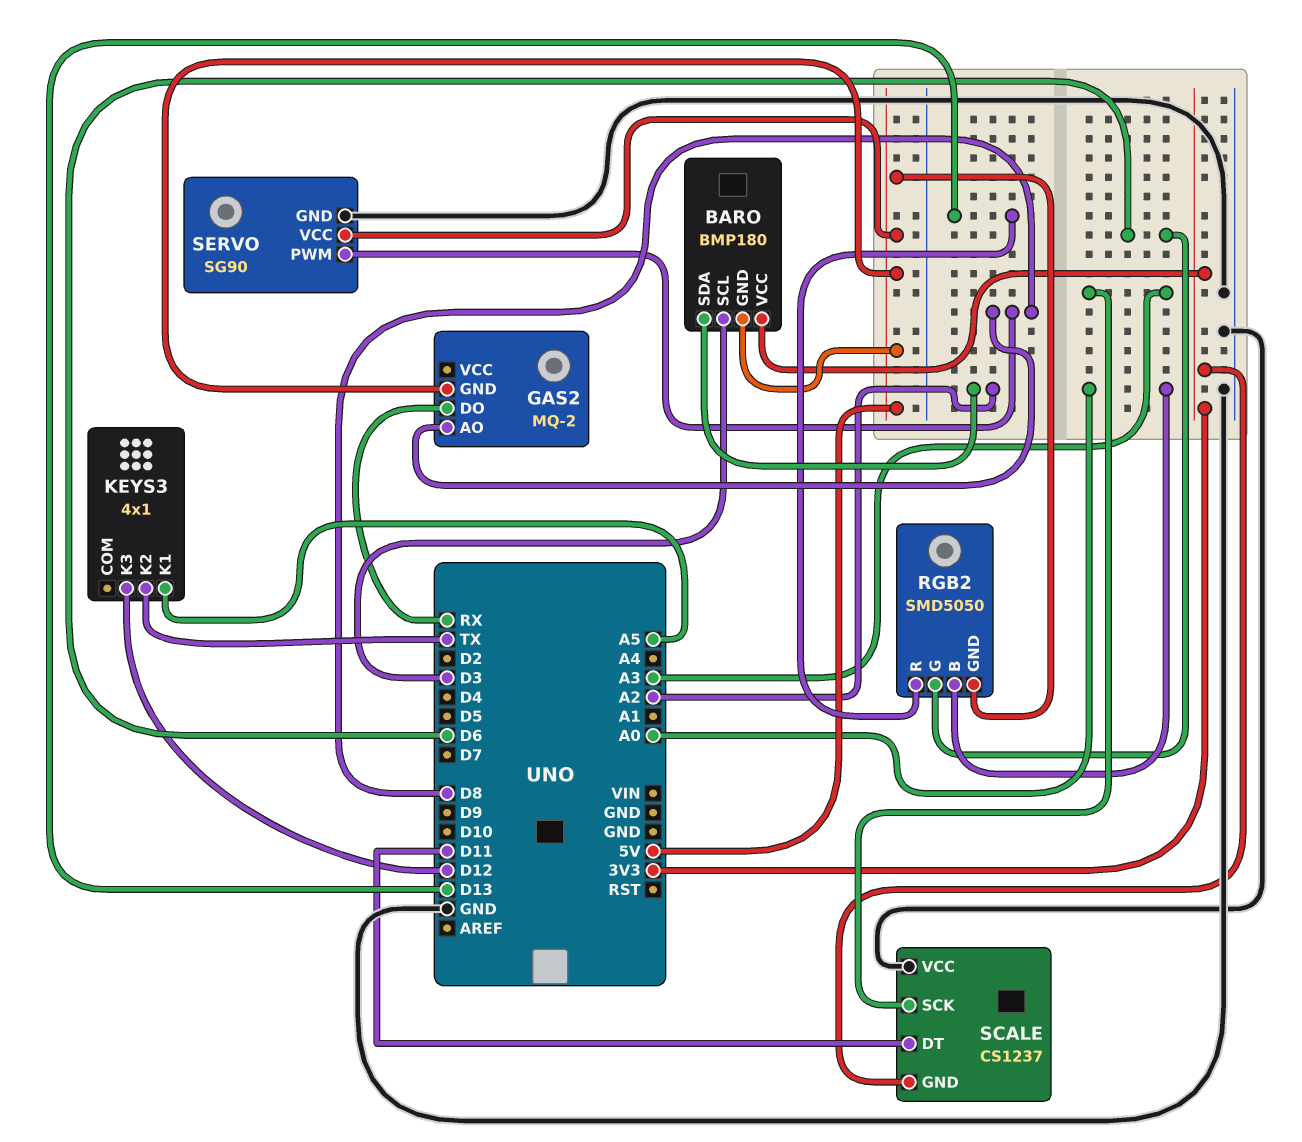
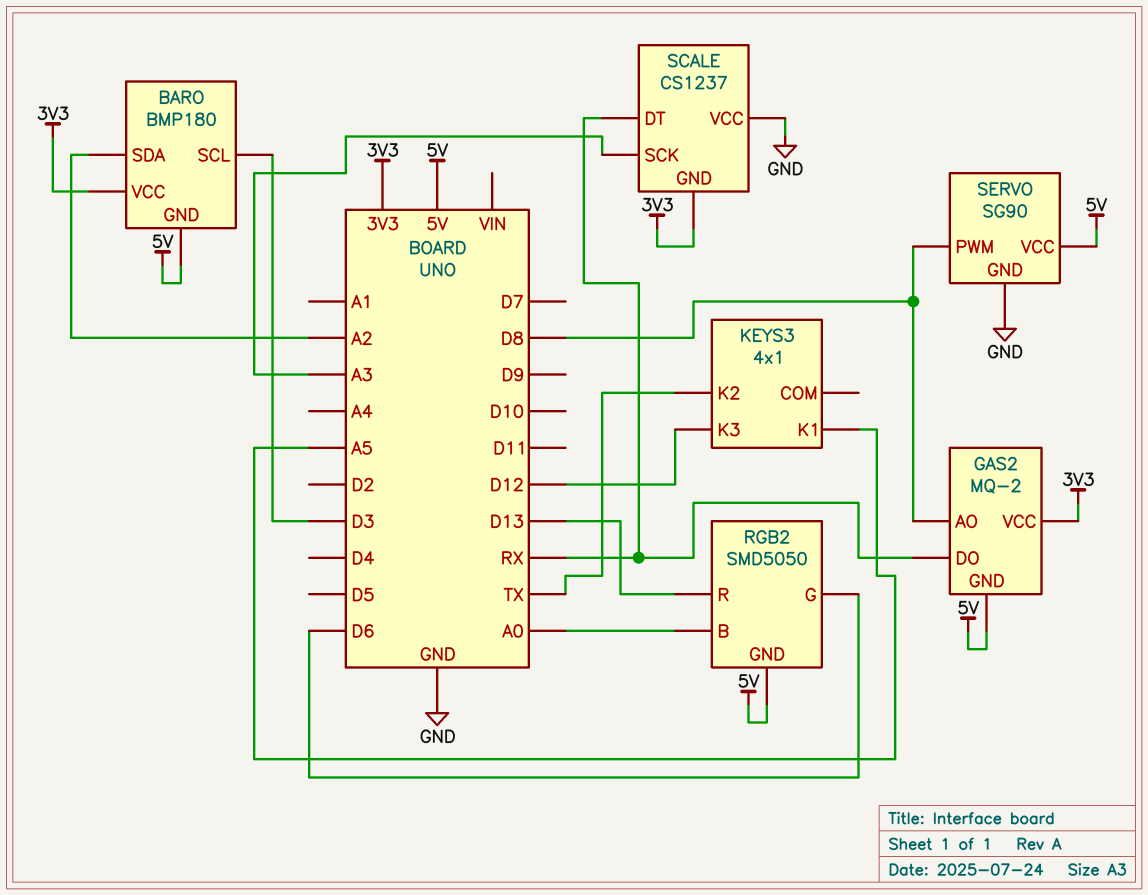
GAS2 pin VCC: none -> 3V3
SCALE pin DT: D11 -> RX

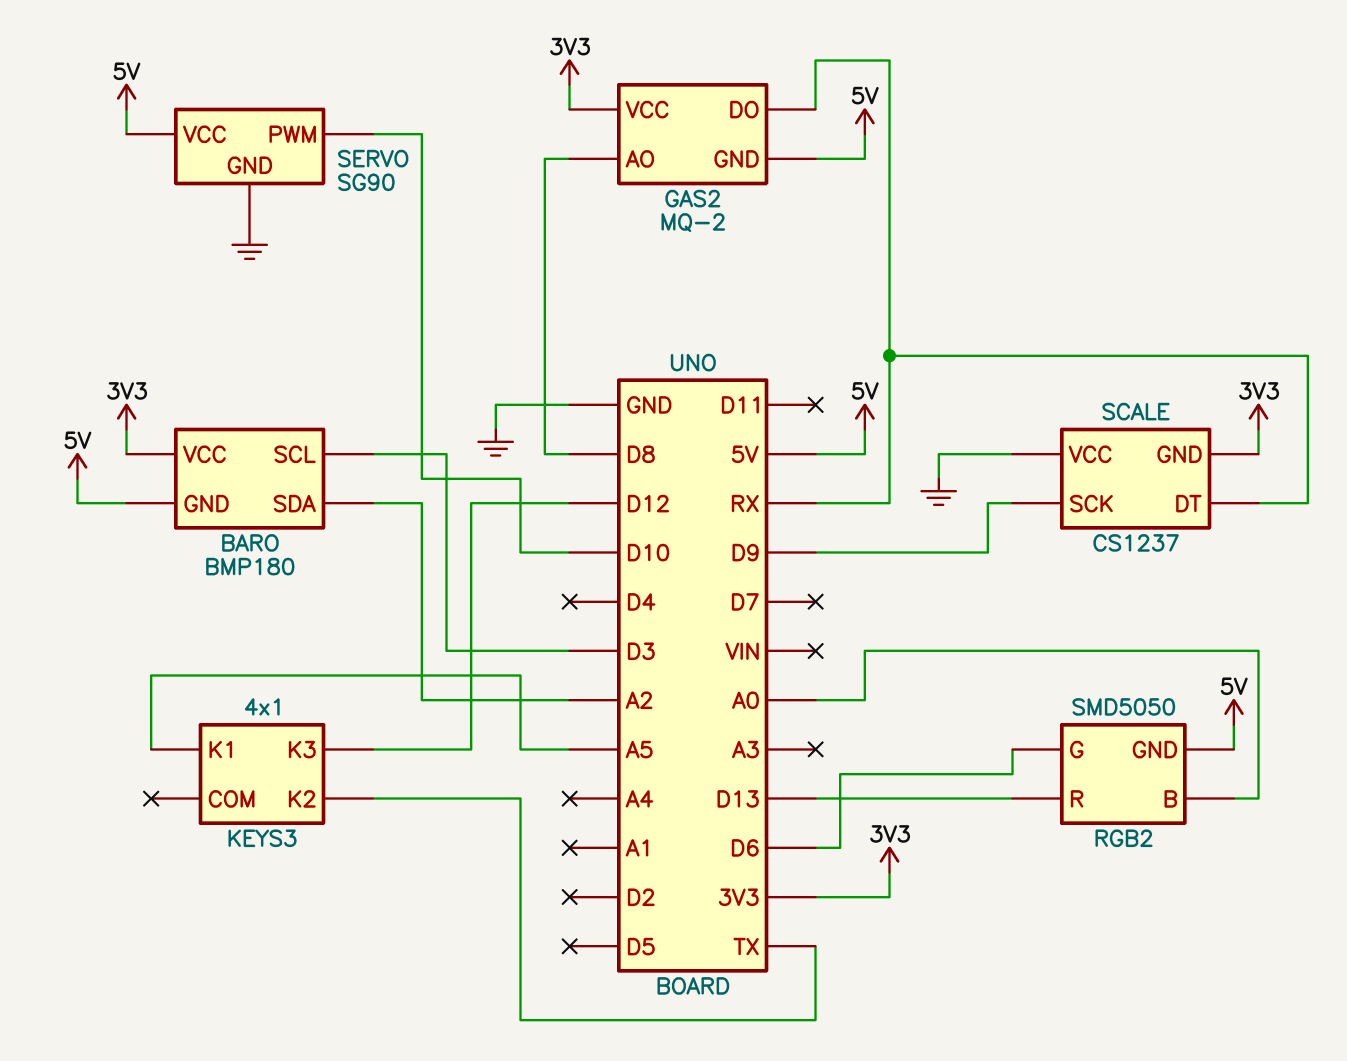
SCALE pin SCK: A3 -> D9
SERVO pin PWM: D8 -> D10

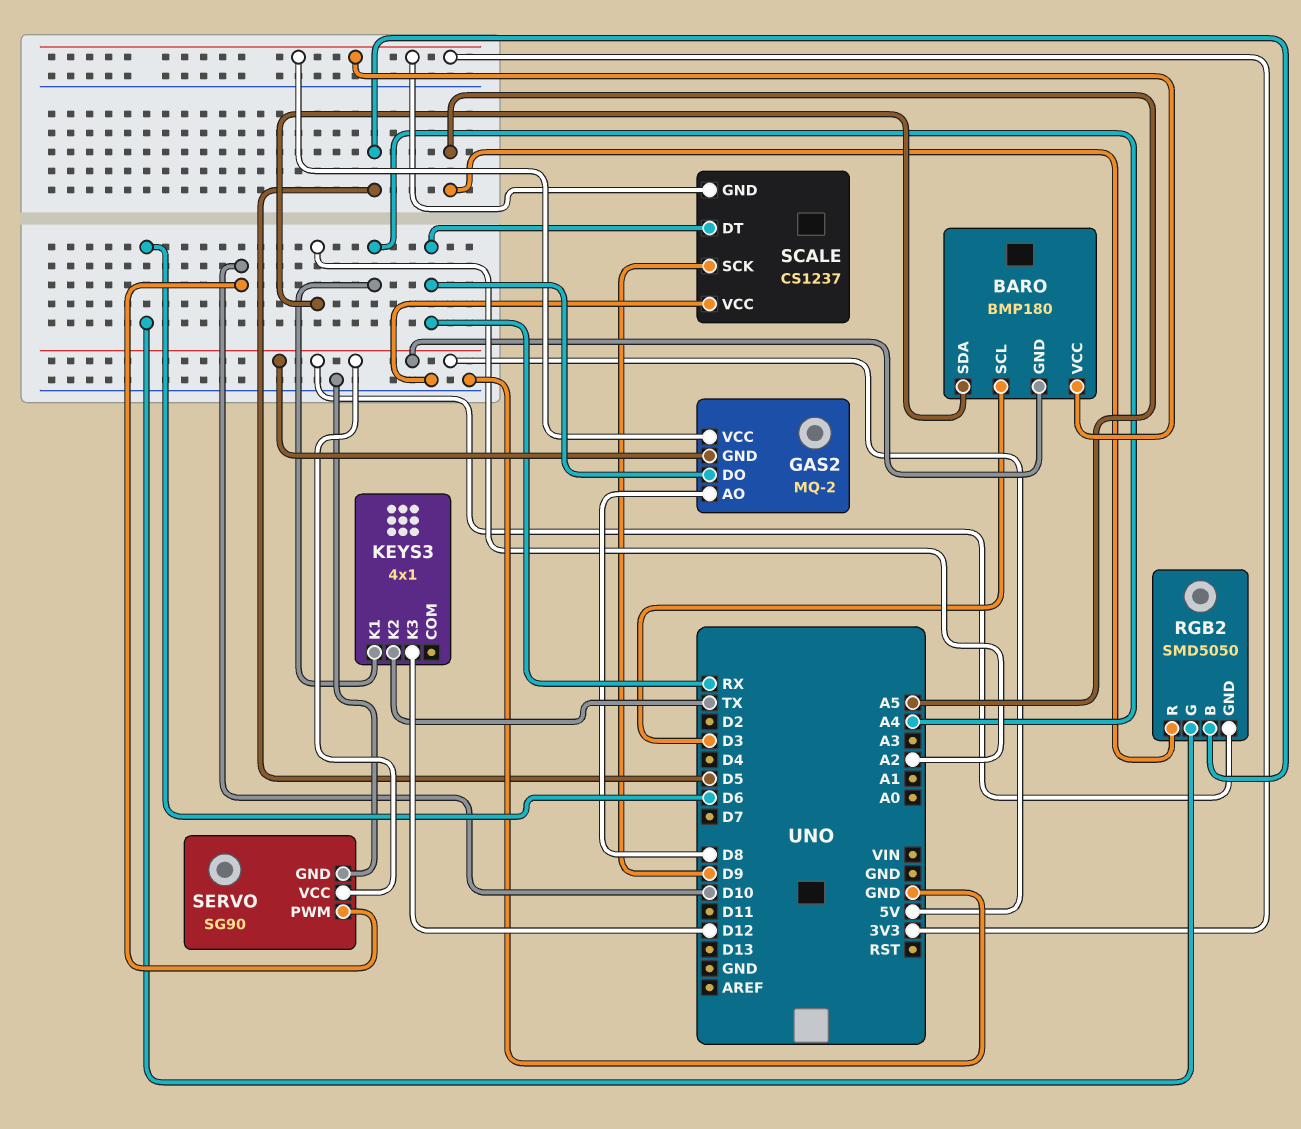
KEYS3 pin K1: A5 -> A4
RGB2 pin B: A0 -> D5
RGB2 pin R: D13 -> A5

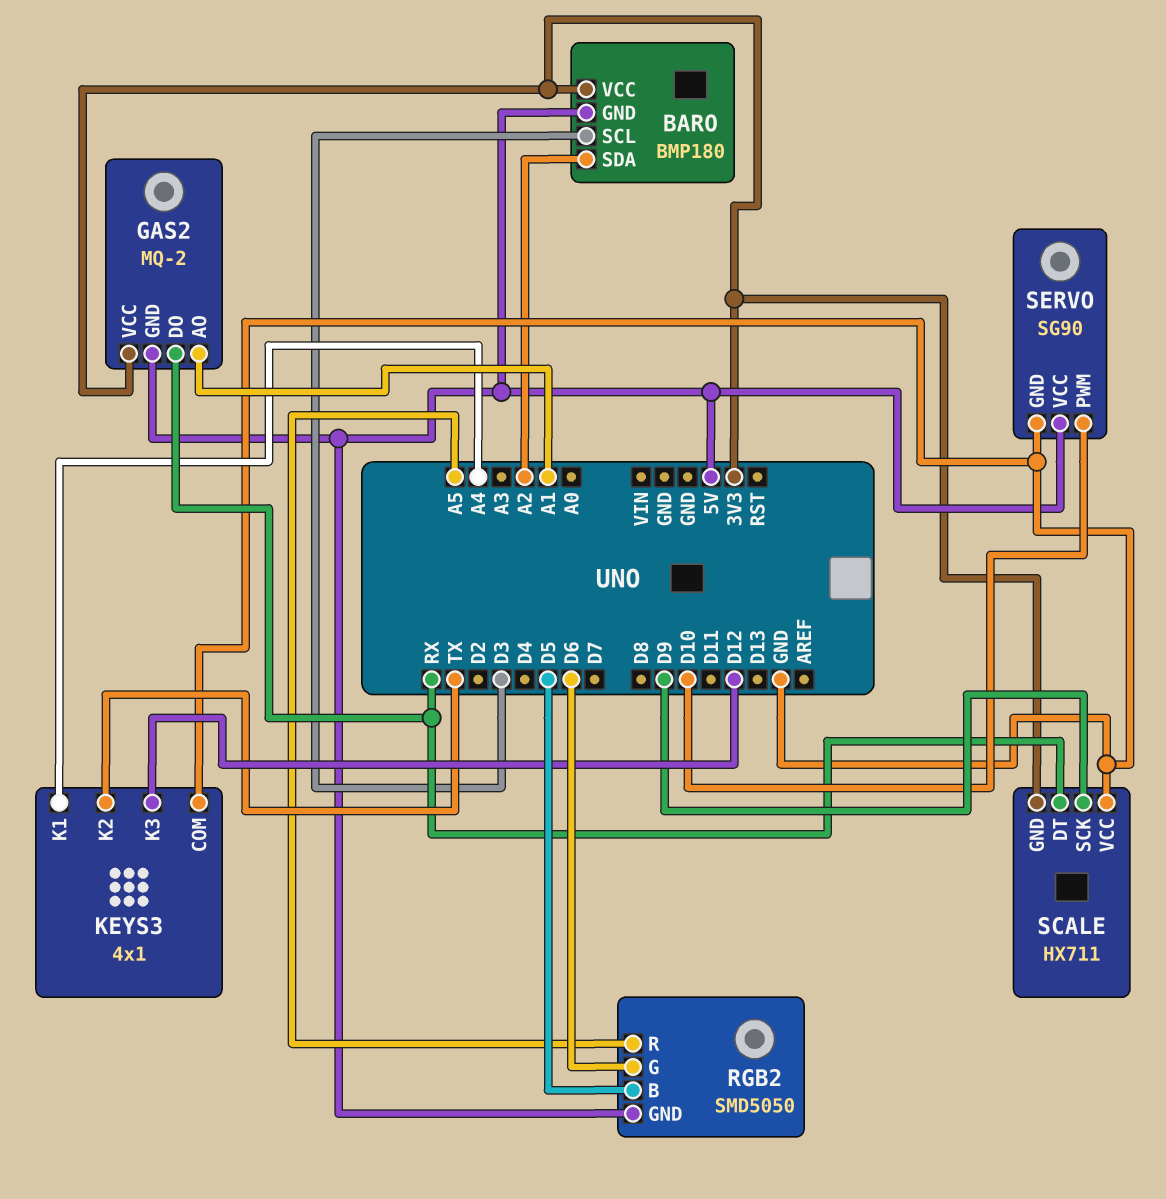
GAS2 pin AO: D8 -> A1
KEYS3 pin COM: none -> GND
SCALE: CS1237 -> HX711

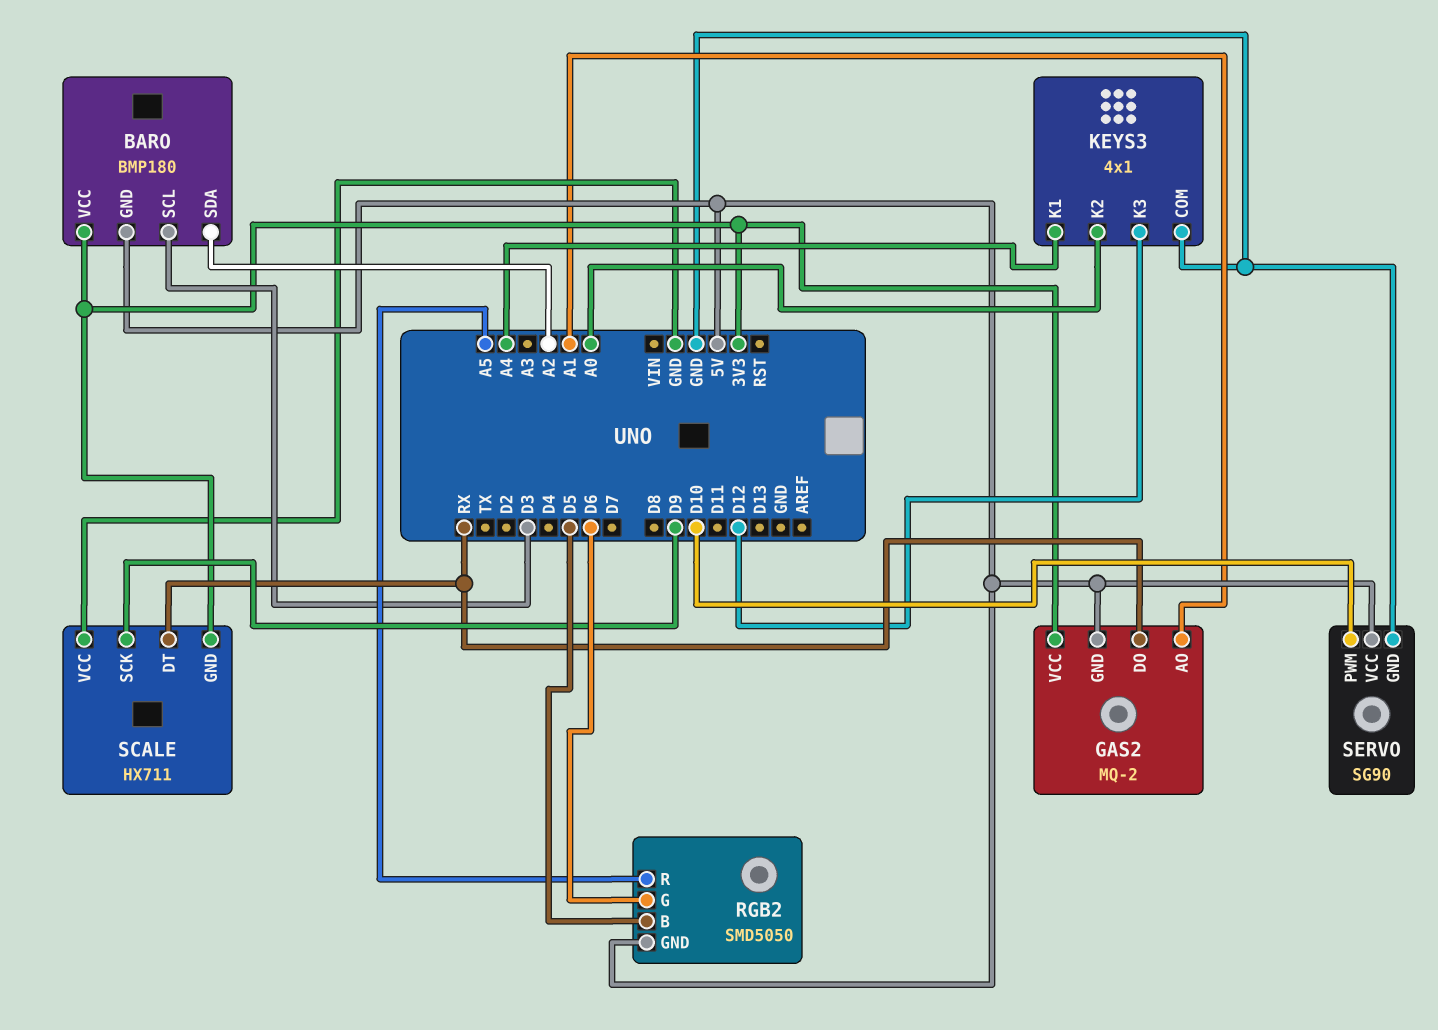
KEYS3 pin K2: TX -> A0

